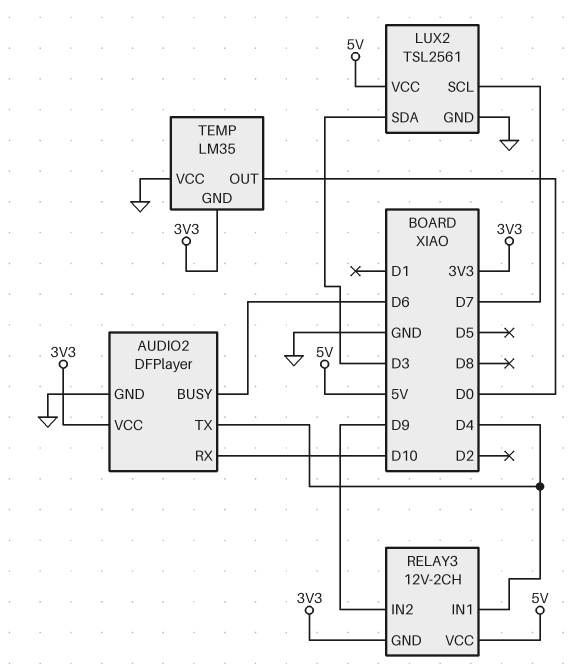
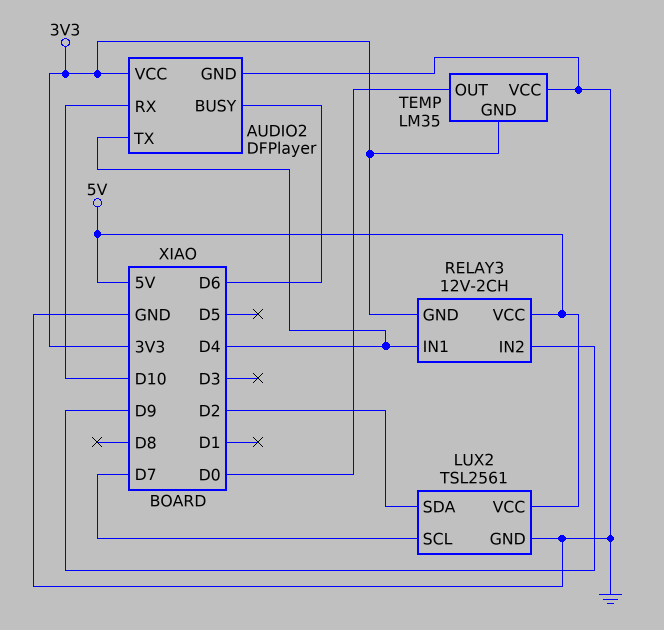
LUX2 pin SDA: D3 -> D2

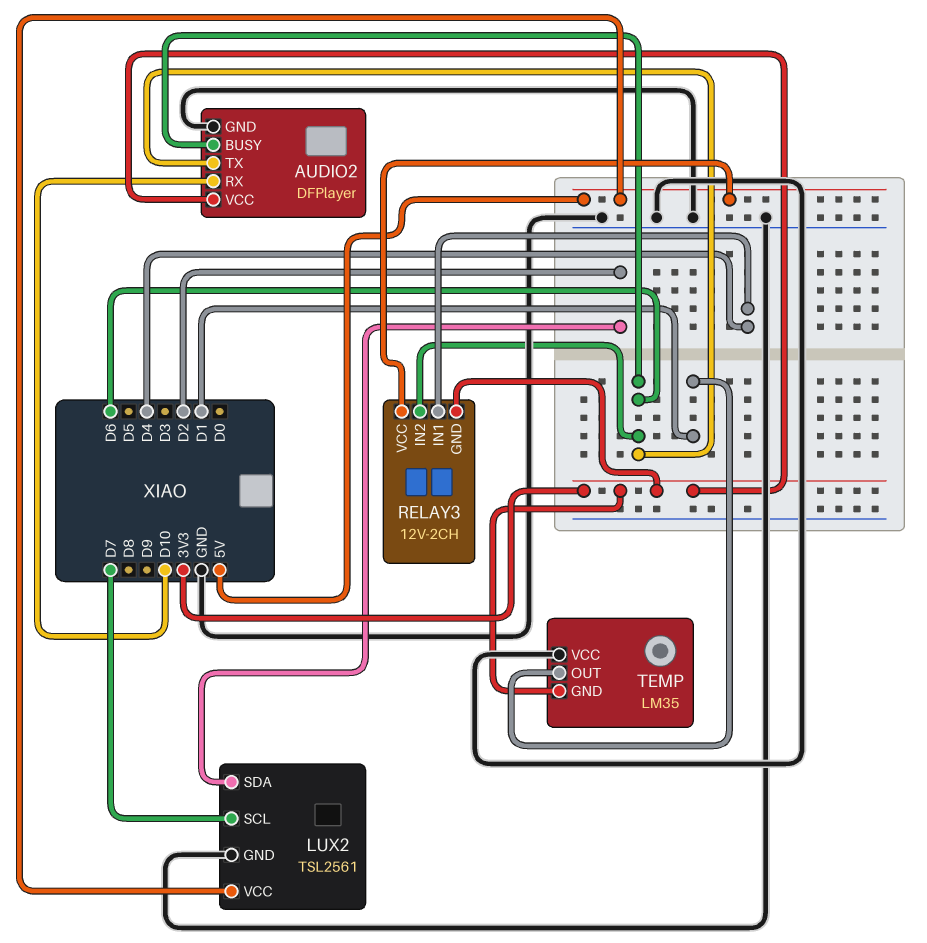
AUDIO2 pin TX: D4 -> D6
RELAY3 pin IN2: D9 -> D6
TEMP pin OUT: D0 -> D1

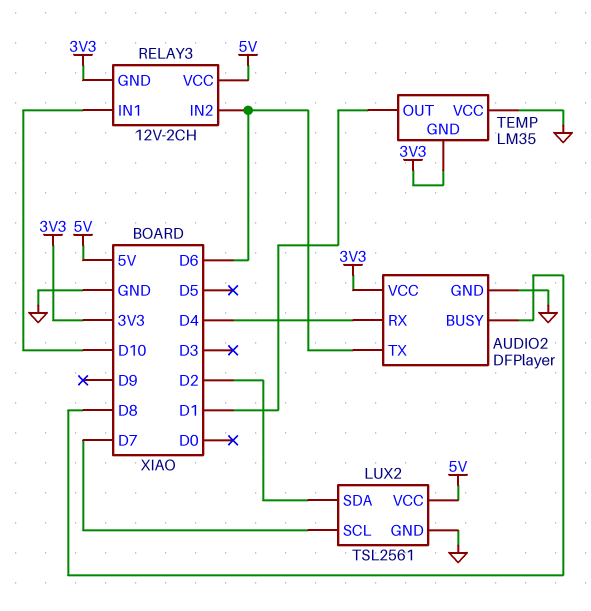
AUDIO2 pin BUSY: D6 -> D8
AUDIO2 pin RX: D10 -> D4
RELAY3 pin IN1: D4 -> D10

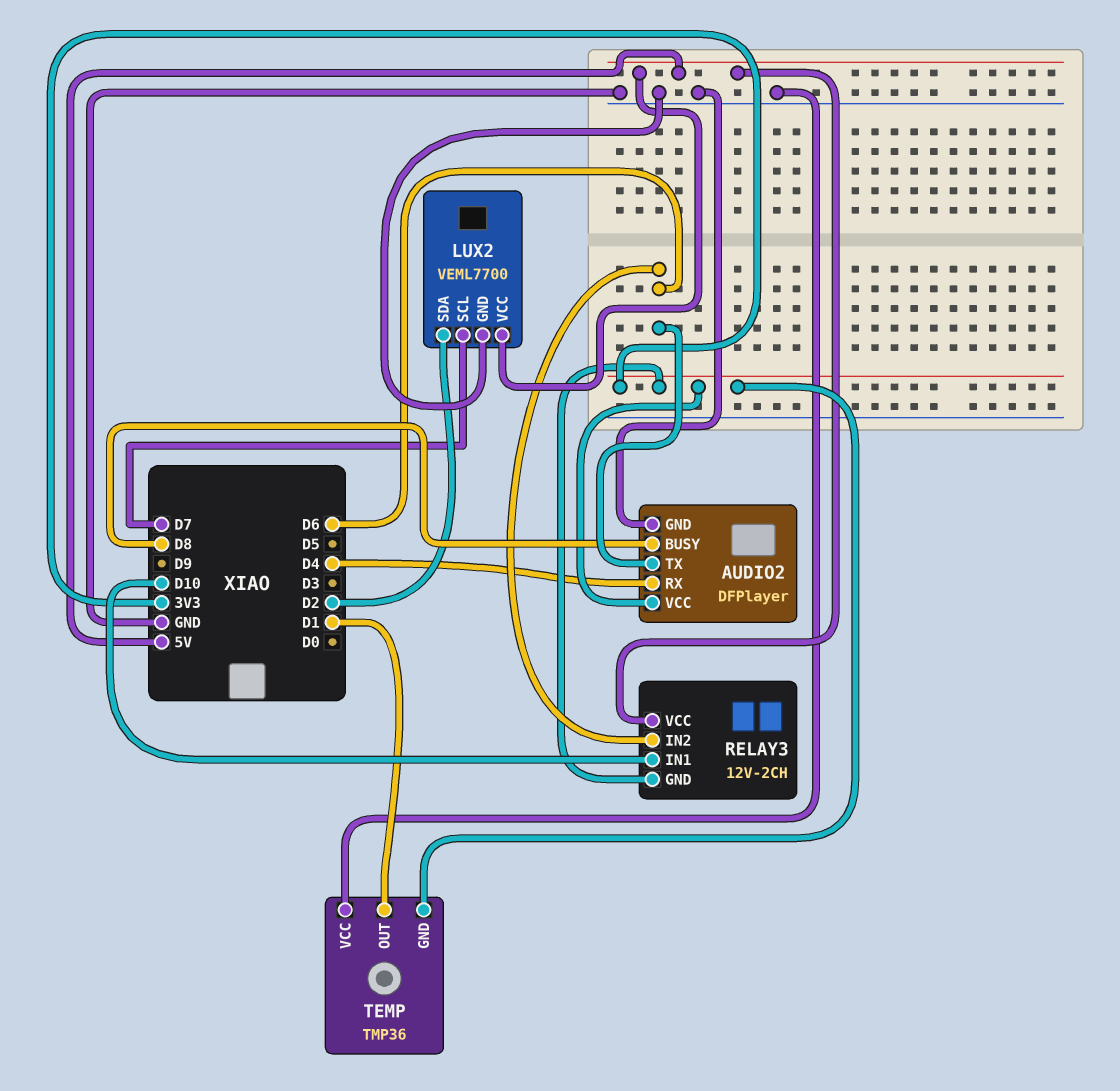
LUX2: TSL2561 -> VEML7700
TEMP: LM35 -> TMP36

